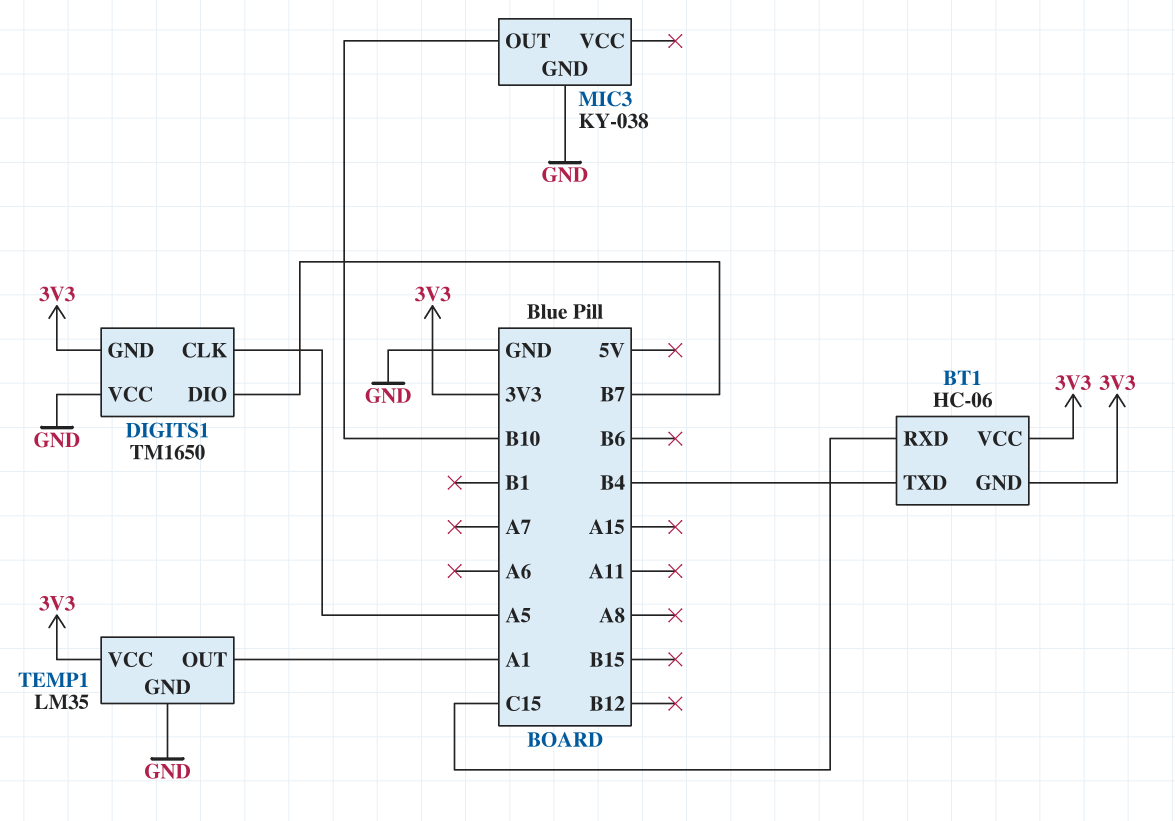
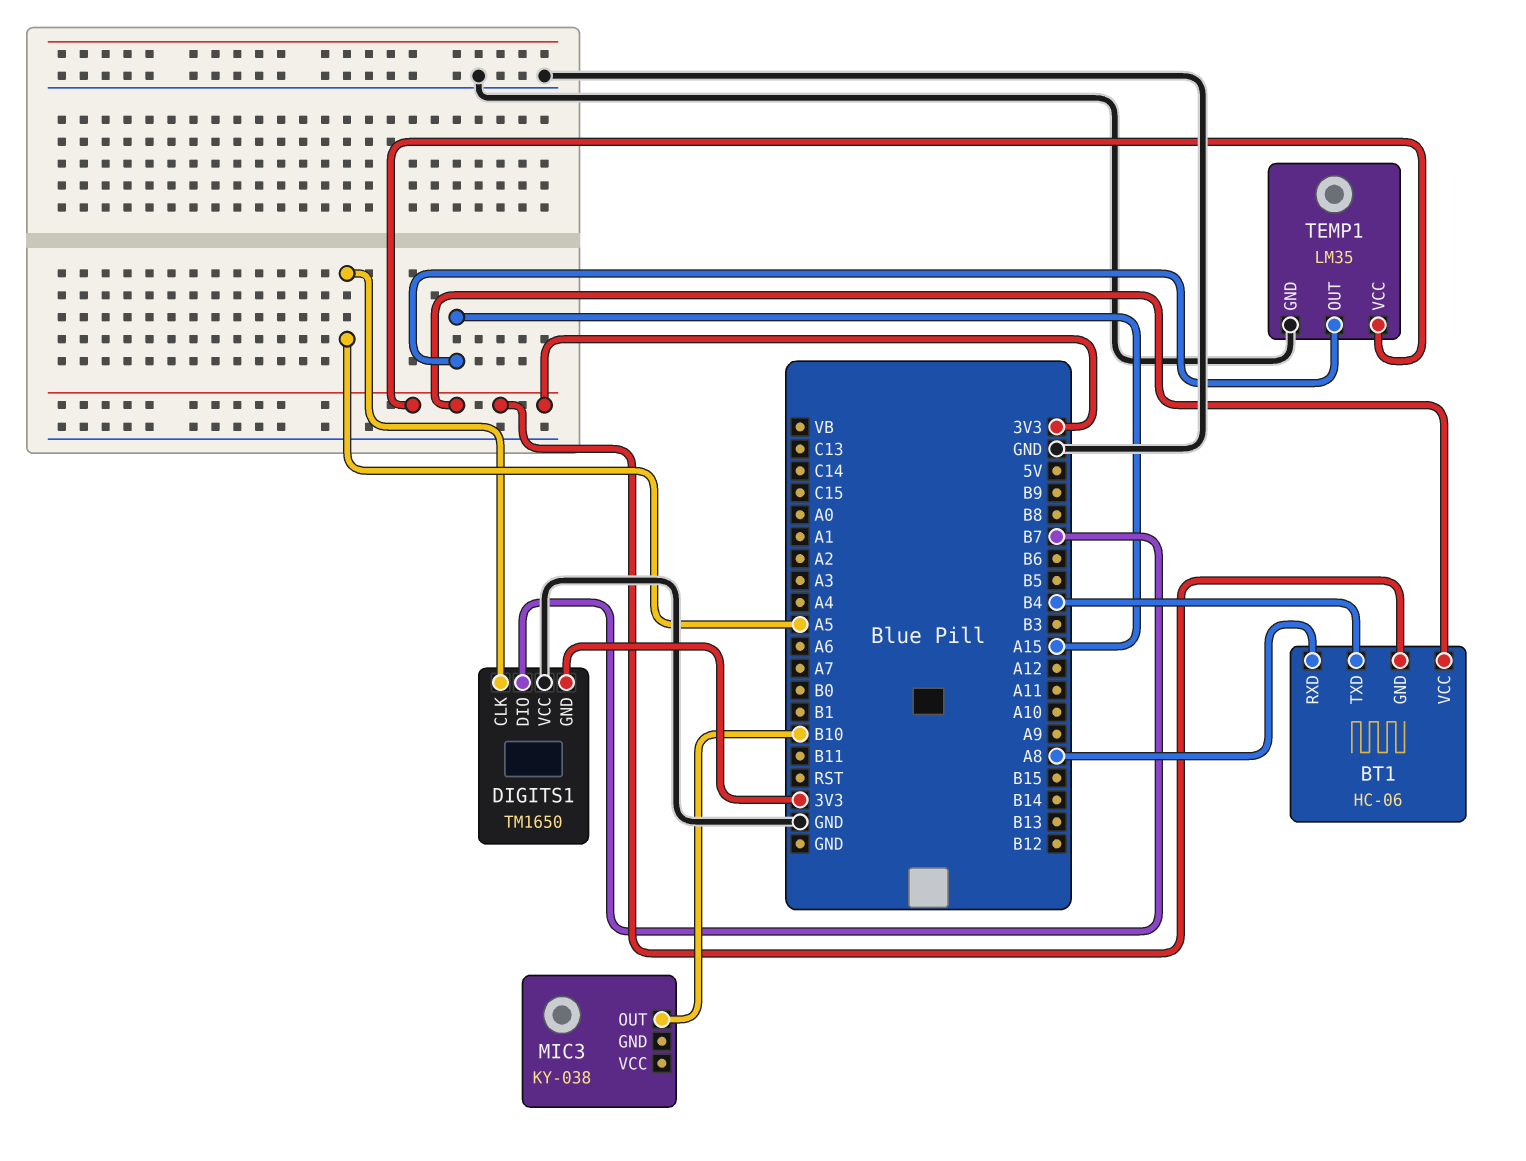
BT1 pin RXD: C15 -> A8
MIC3 pin GND: GND -> none
TEMP1 pin OUT: A1 -> A15

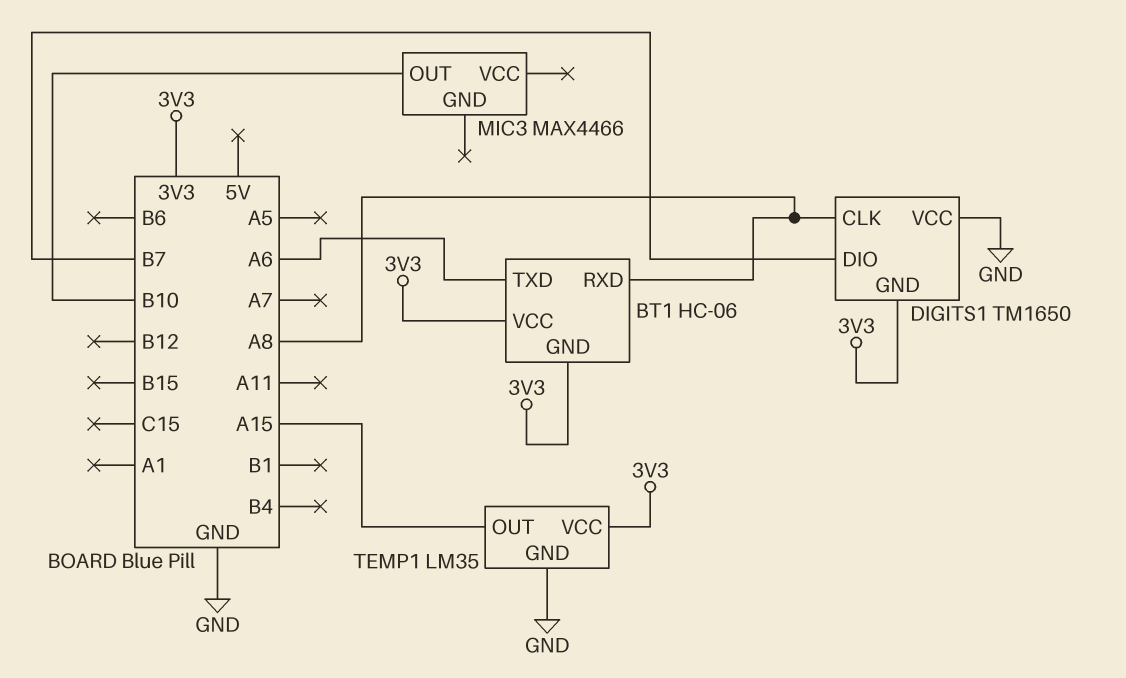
BT1 pin TXD: B4 -> A6
DIGITS1 pin CLK: A5 -> A8
MIC3: KY-038 -> MAX4466

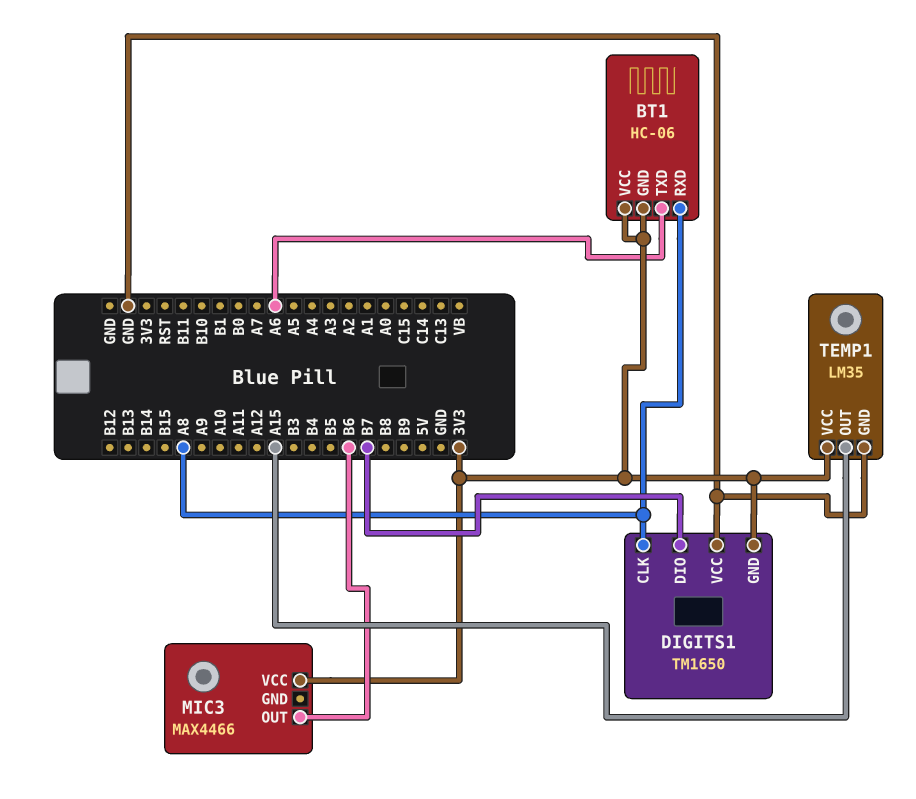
MIC3 pin OUT: B10 -> B6
MIC3 pin VCC: none -> 3V3

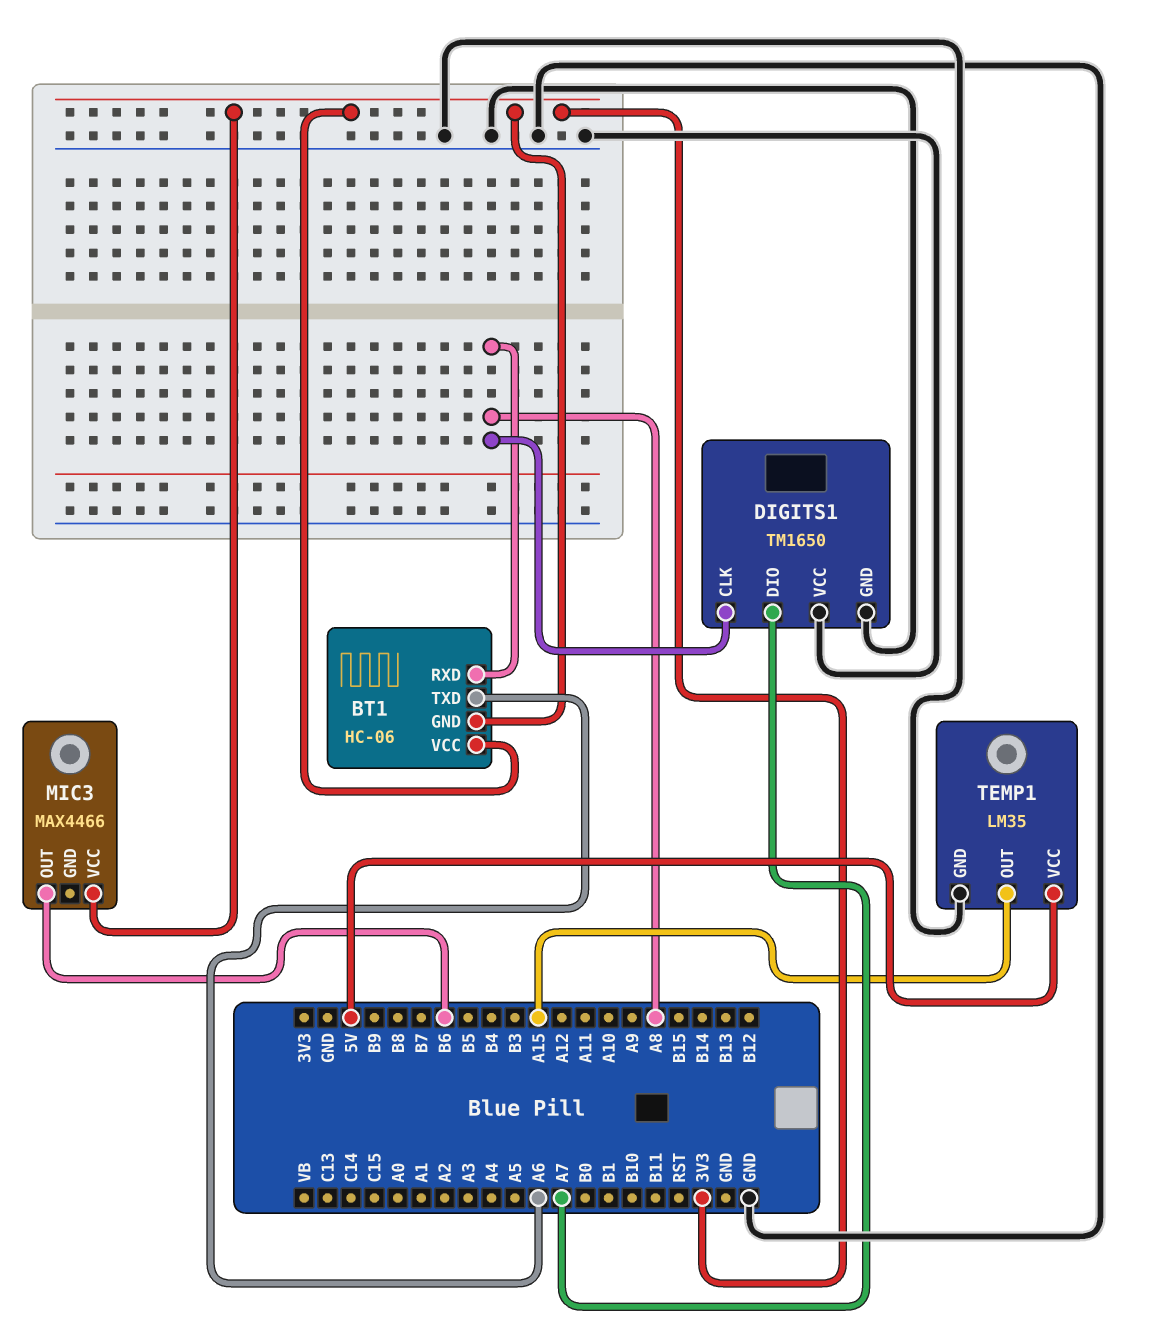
DIGITS1 pin DIO: B7 -> A7
DIGITS1 pin GND: 3V3 -> GND
TEMP1 pin VCC: 3V3 -> 5V

